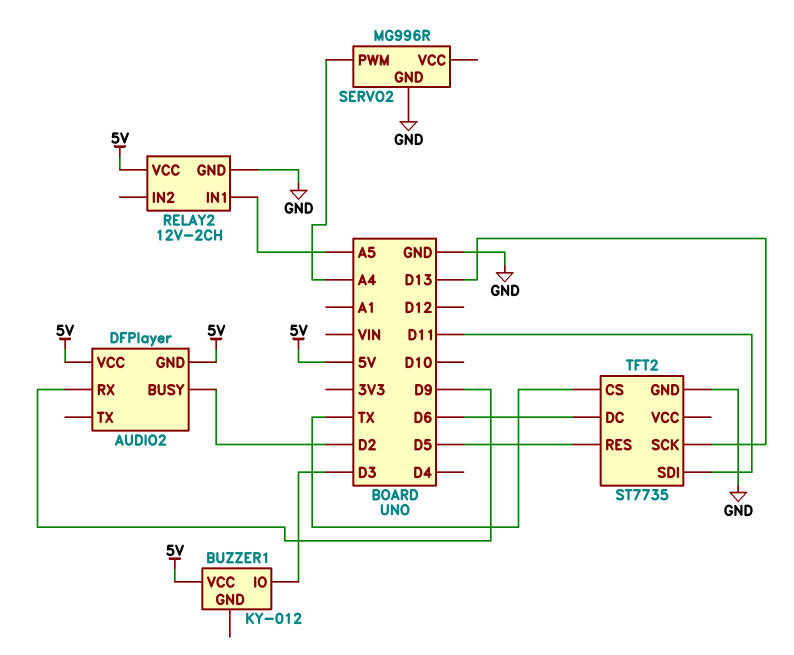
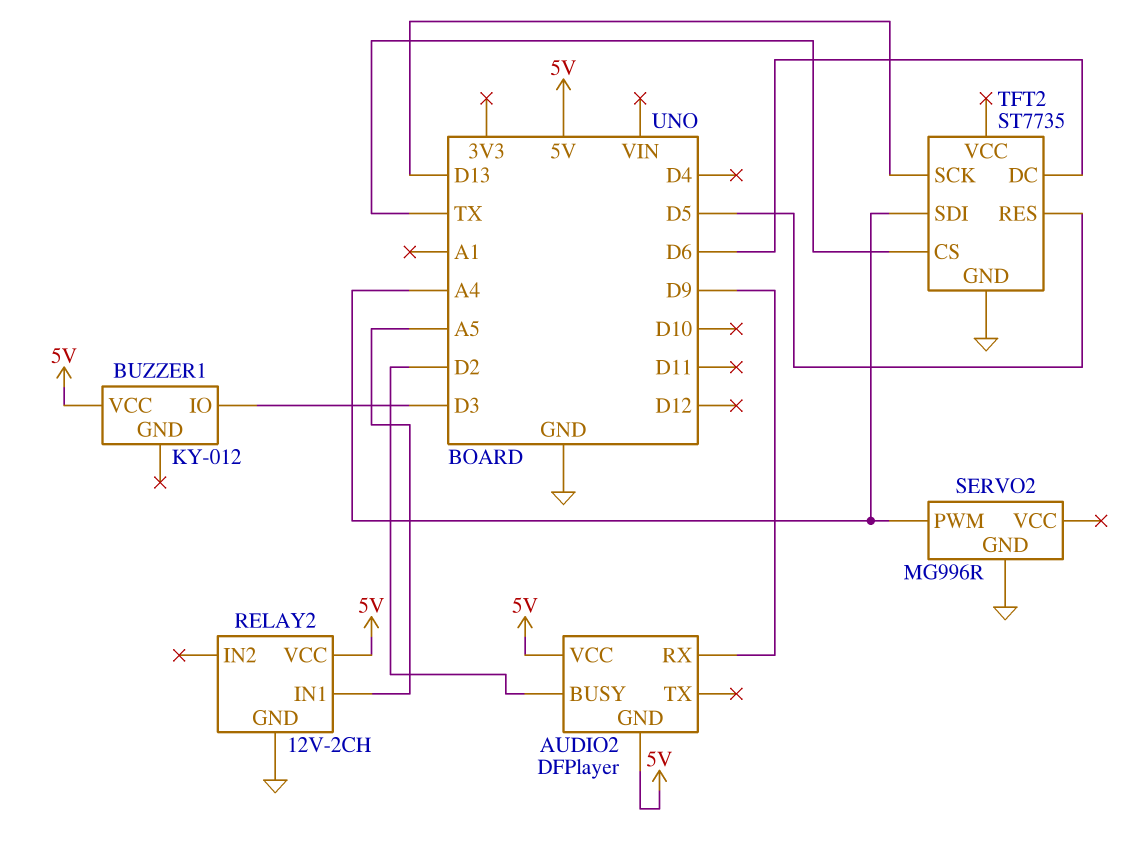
TFT2 pin SDI: D11 -> A4

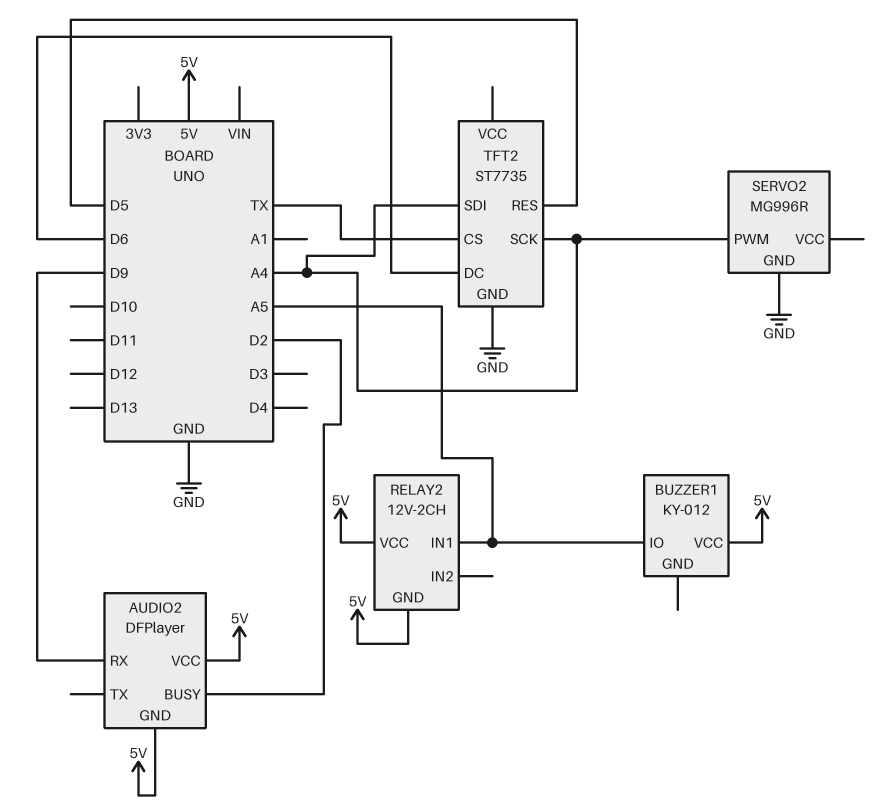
BUZZER1 pin IO: D3 -> A5
RELAY2 pin GND: GND -> 5V
TFT2 pin SCK: D13 -> A4

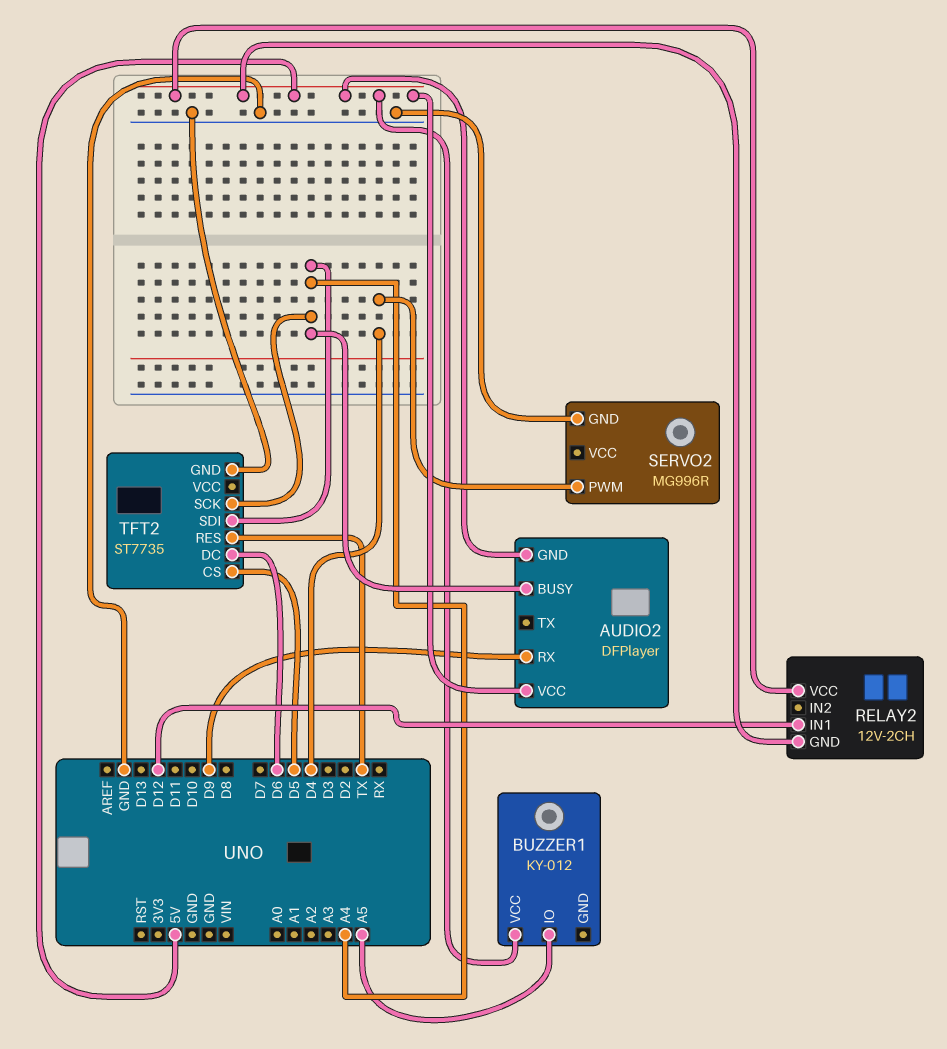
AUDIO2 pin BUSY: D2 -> A4
RELAY2 pin IN1: A5 -> D12
SERVO2 pin PWM: A4 -> D4
TFT2 pin CS: TX -> D5
TFT2 pin RES: D5 -> TX

